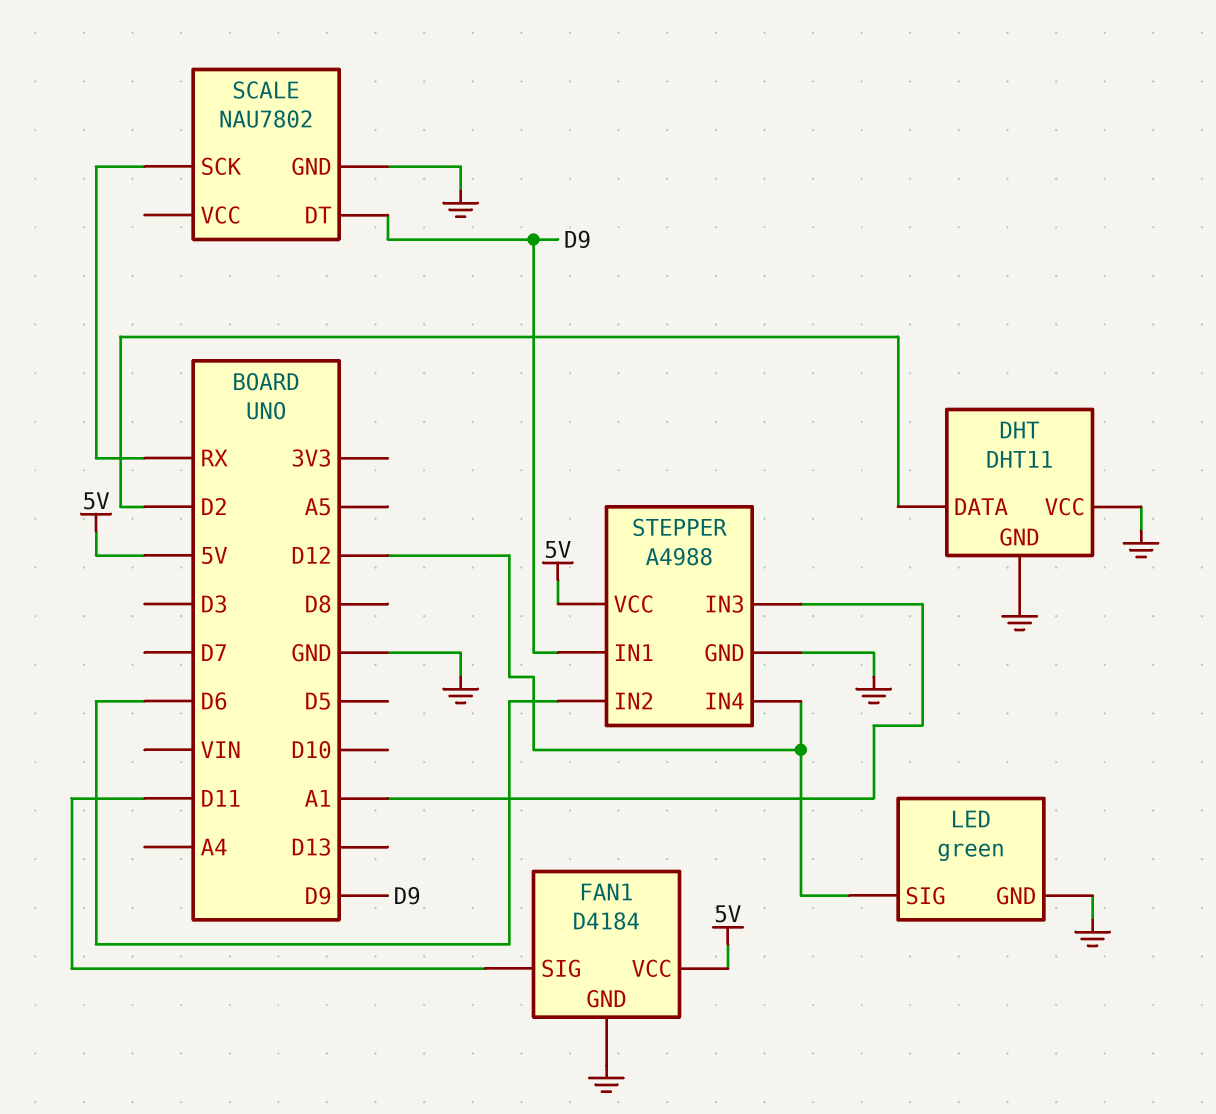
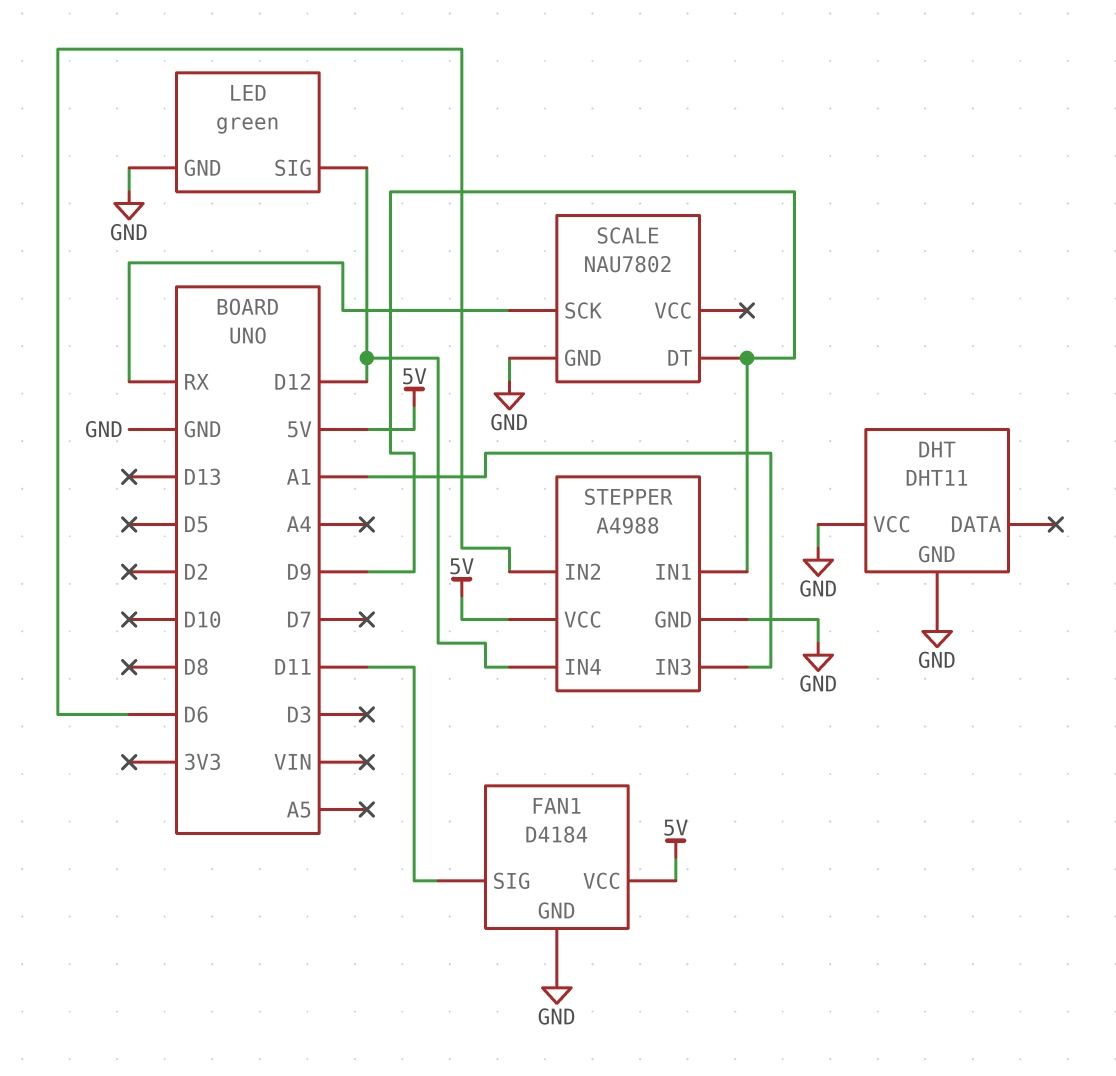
DHT pin DATA: D2 -> none

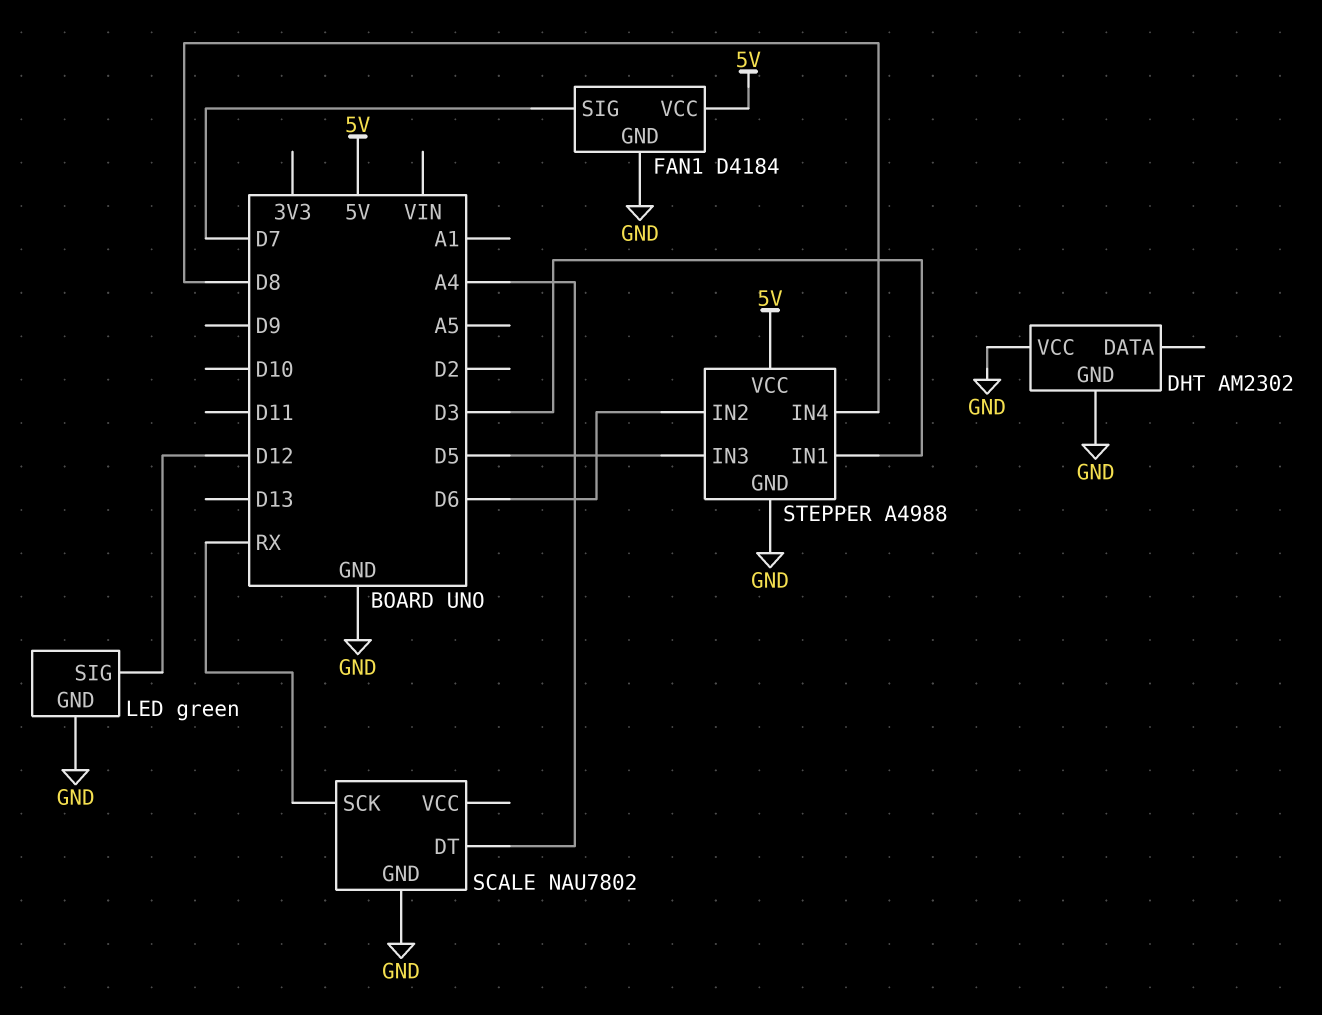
DHT: DHT11 -> AM2302
FAN1 pin SIG: D11 -> D7
SCALE pin DT: D9 -> A4
STEPPER pin IN1: D9 -> D3
STEPPER pin IN3: A1 -> D5
STEPPER pin IN4: D12 -> D8

